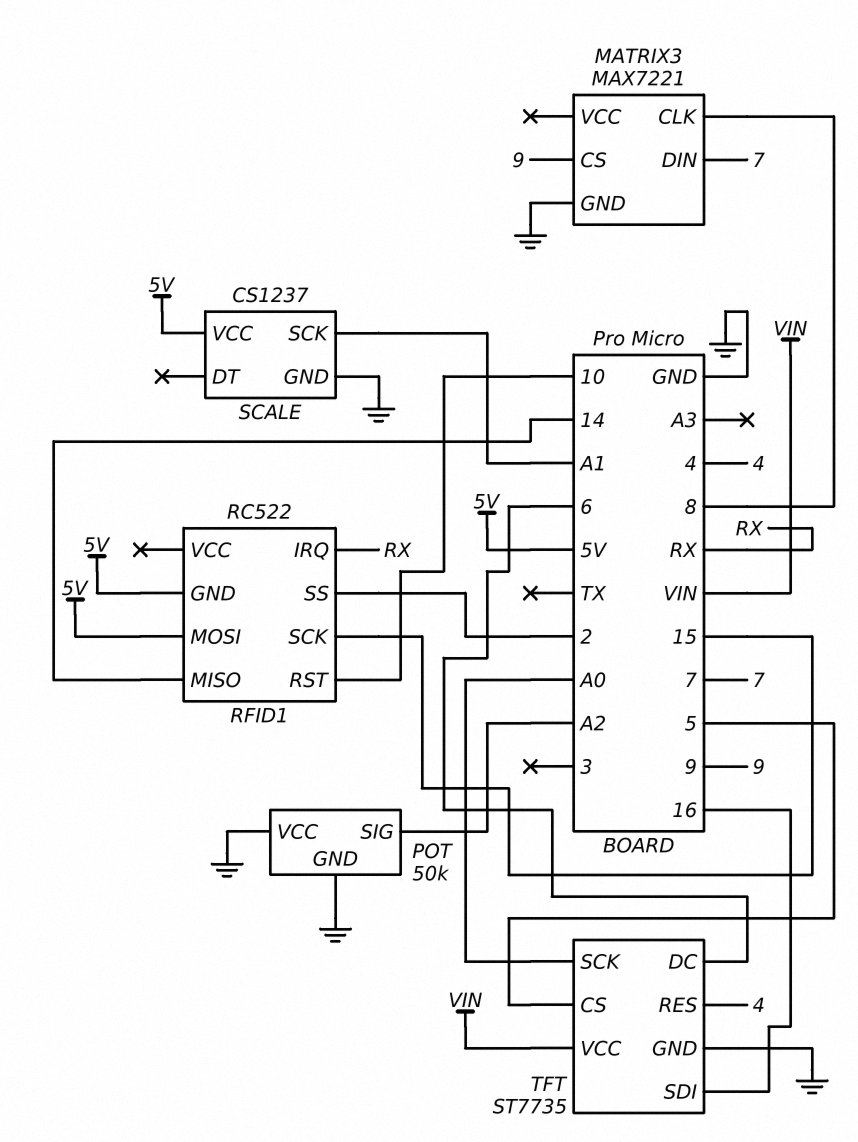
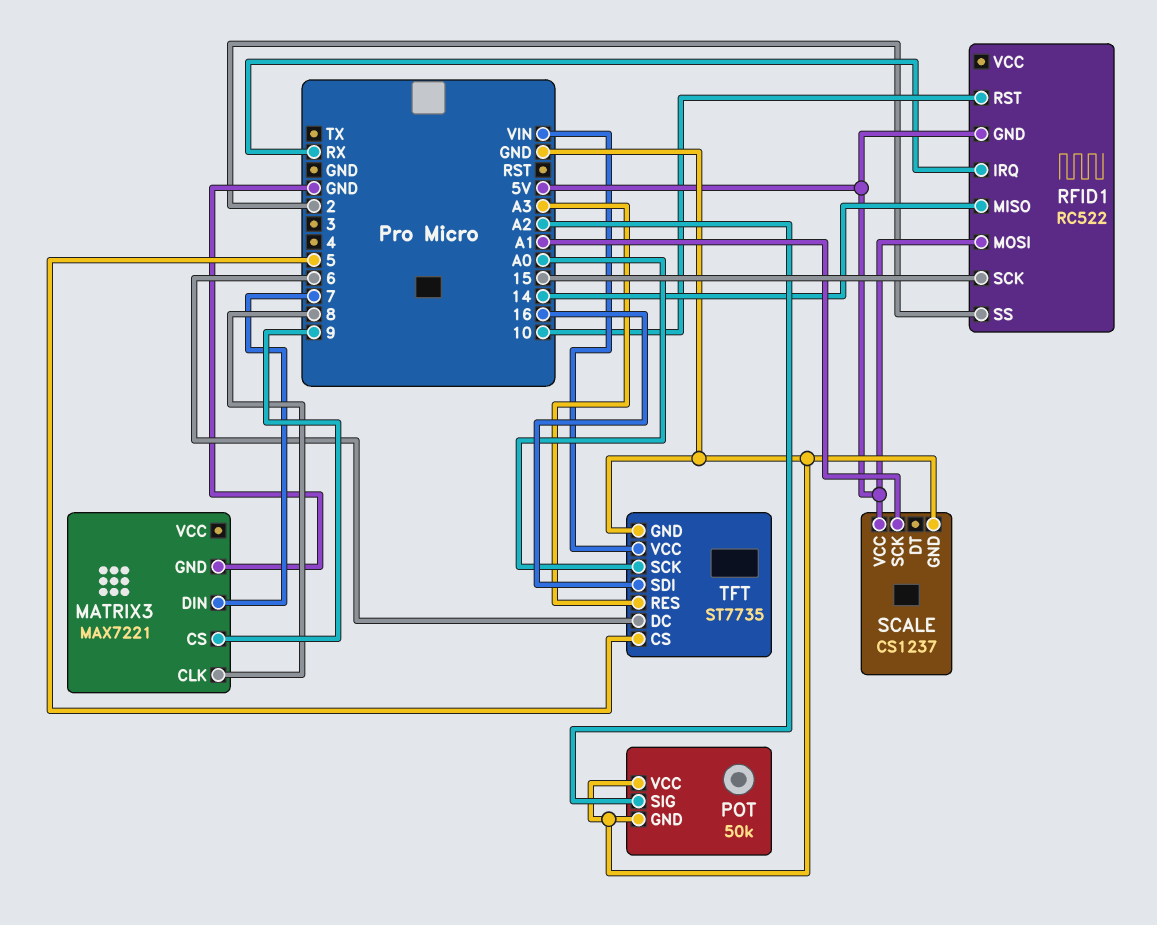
TFT pin RES: 4 -> A3

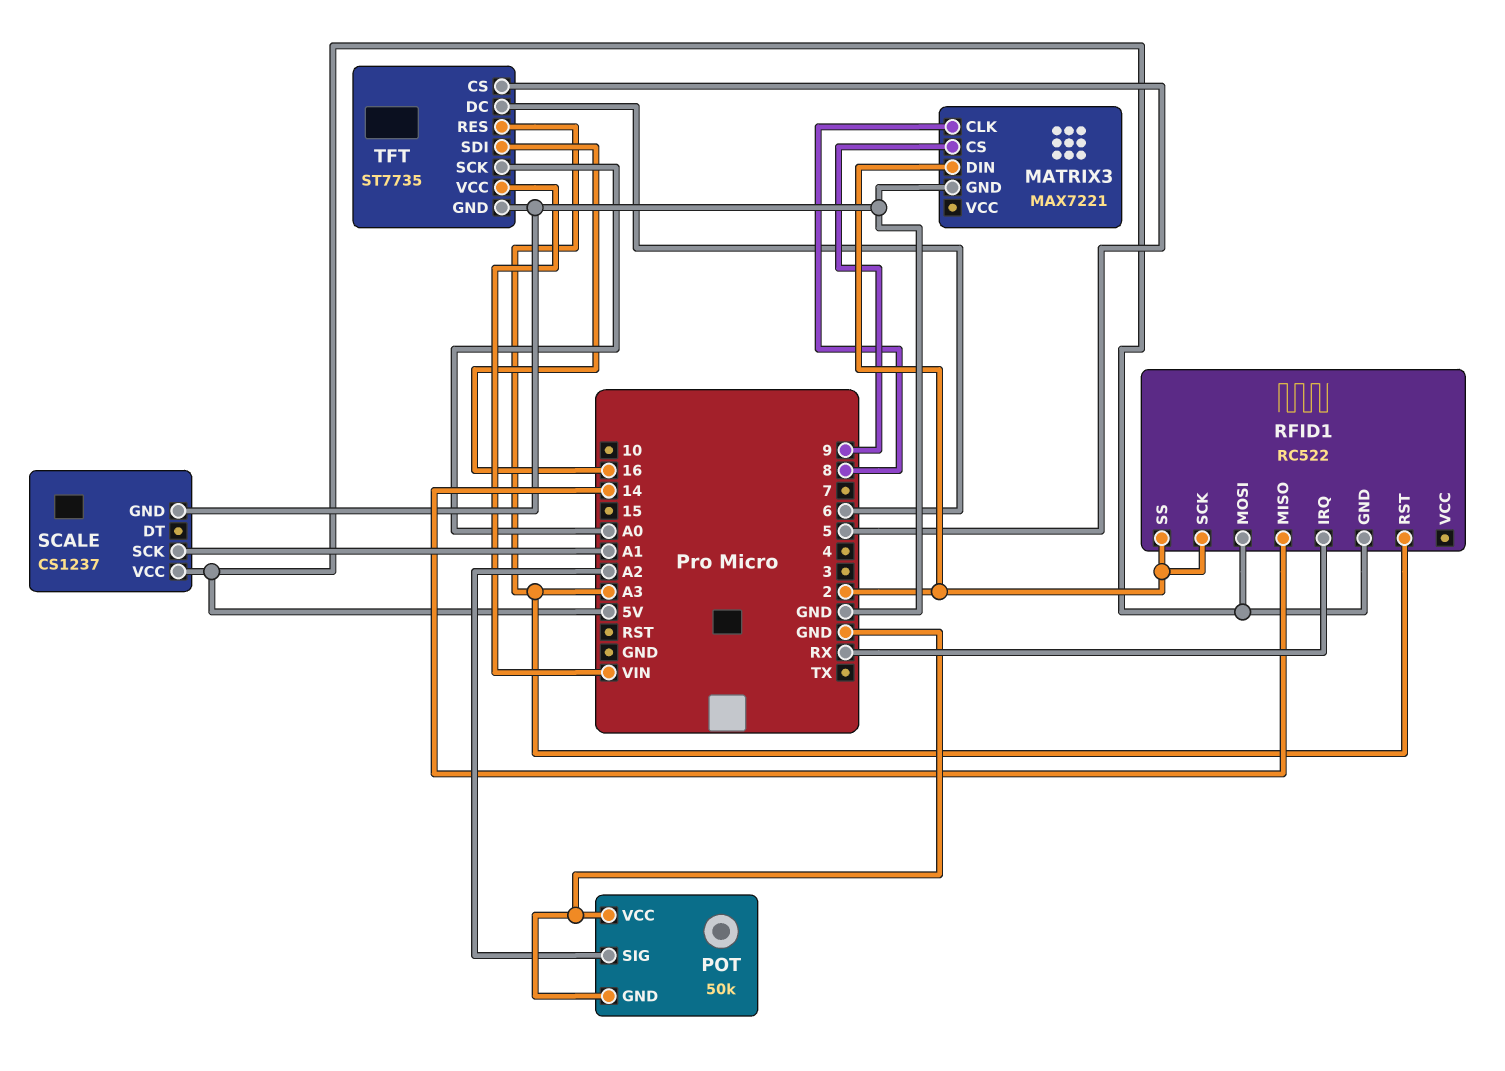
MATRIX3 pin DIN: 7 -> 2
RFID1 pin RST: 10 -> A3
RFID1 pin SCK: 15 -> 2

